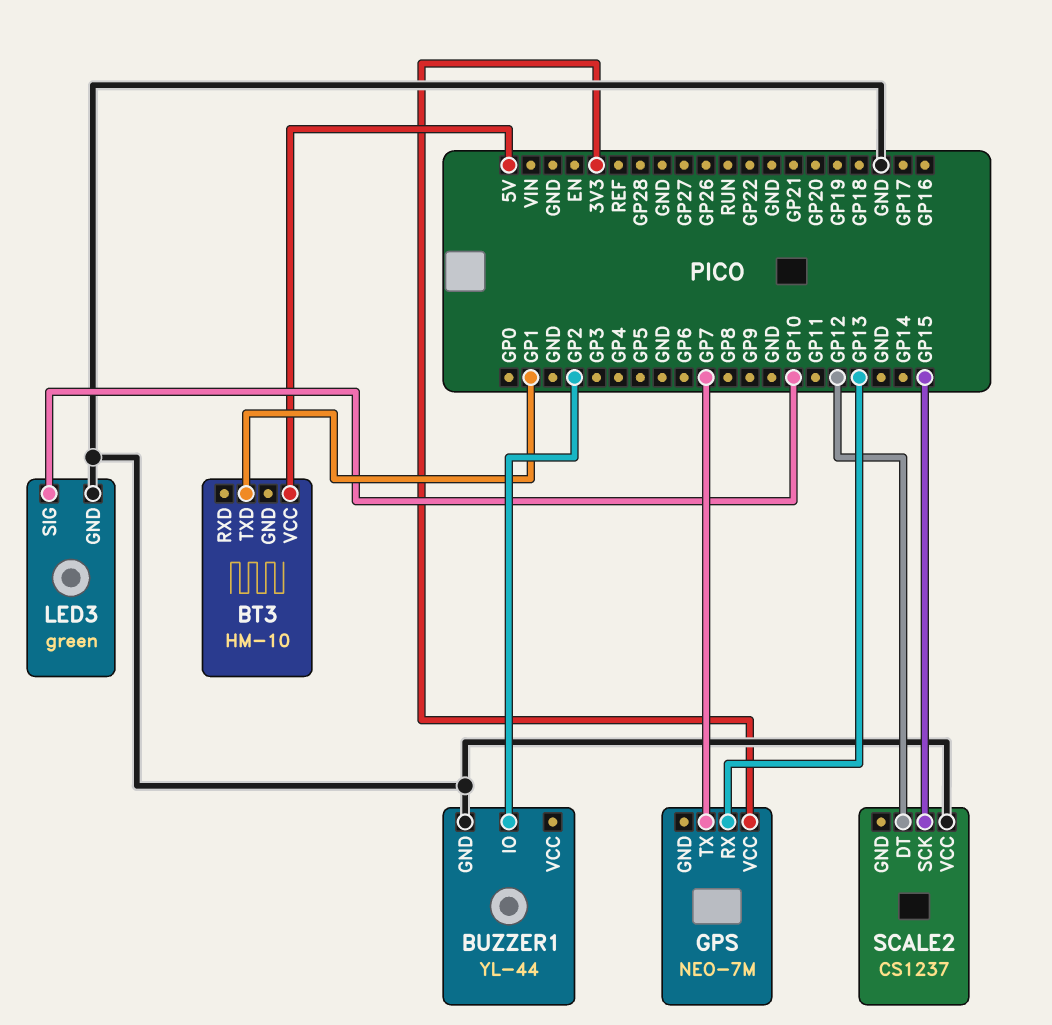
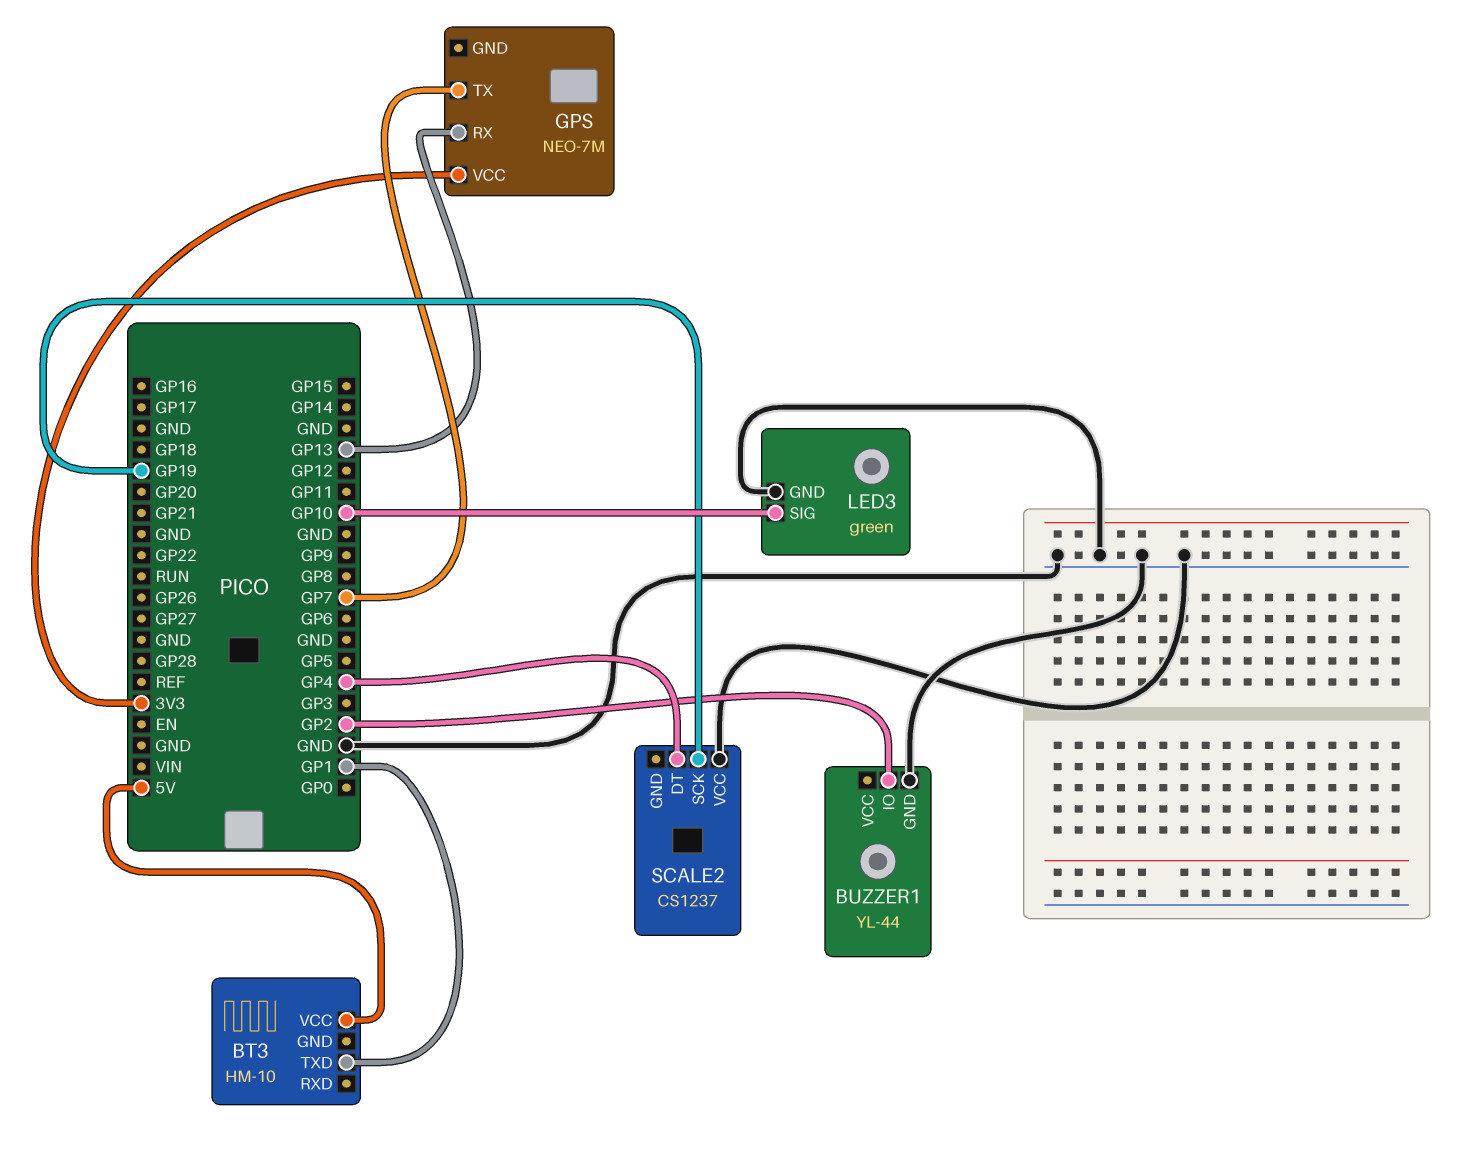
SCALE2 pin DT: GP12 -> GP4
SCALE2 pin SCK: GP15 -> GP19

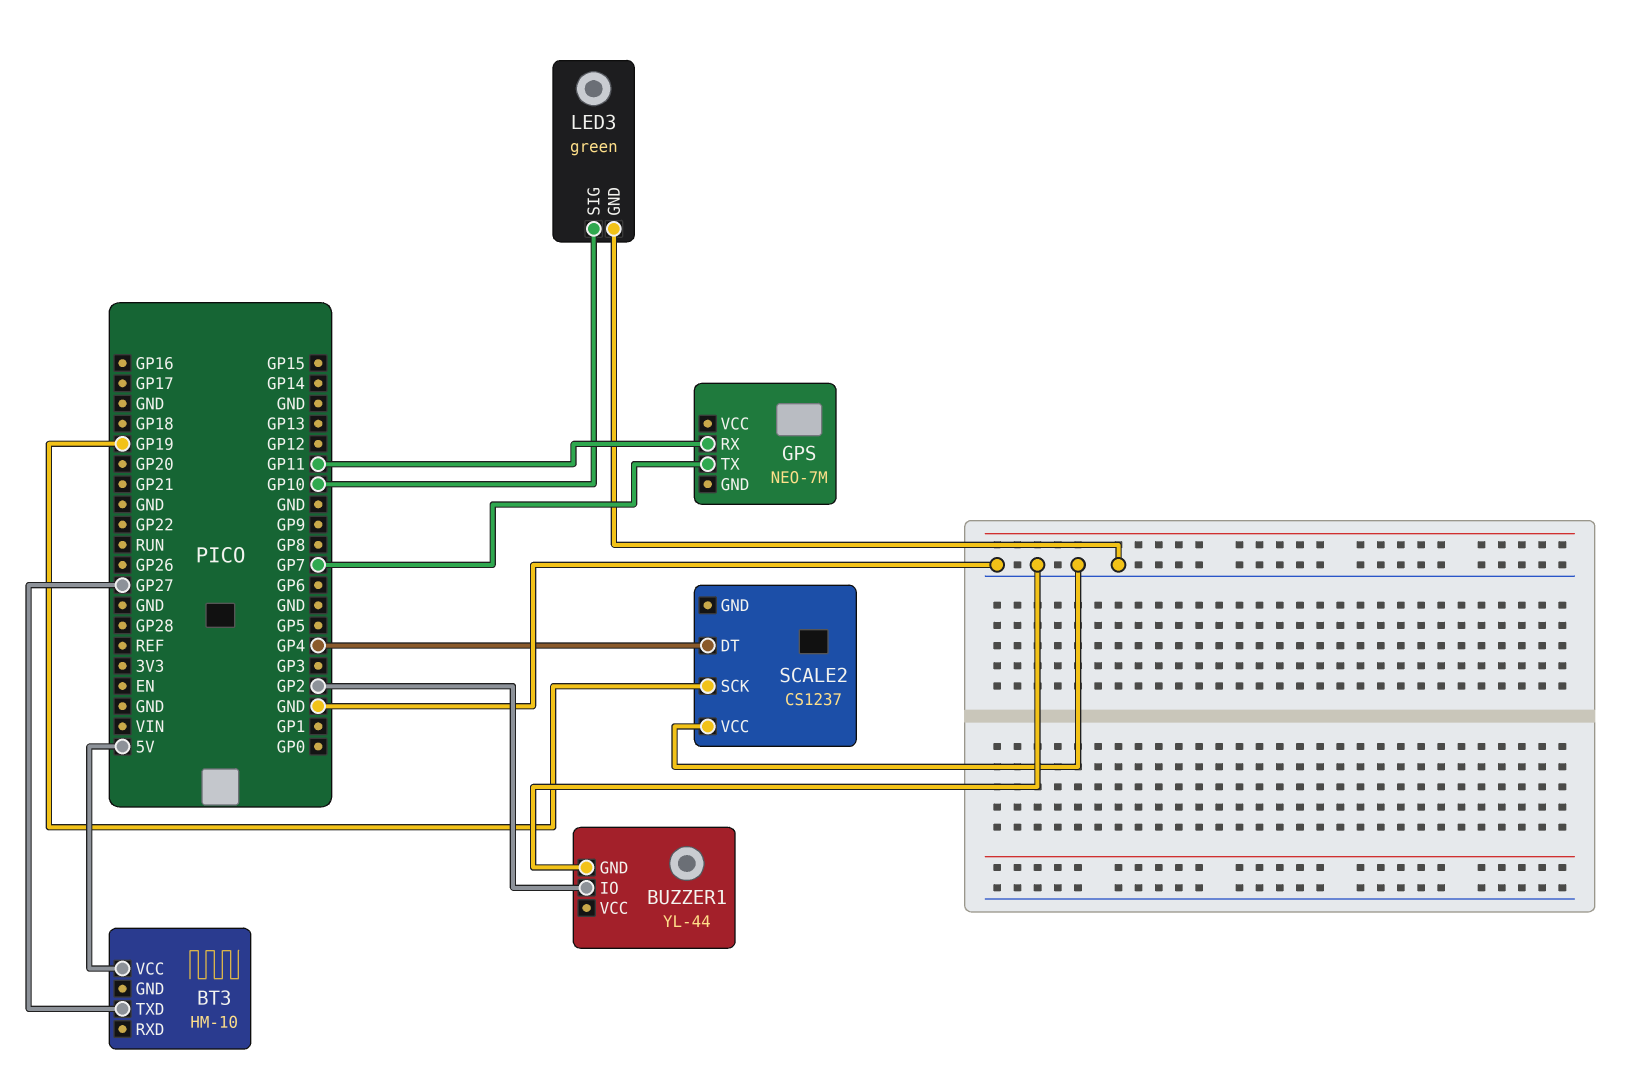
BT3 pin TXD: GP1 -> GP27
GPS pin RX: GP13 -> GP11
GPS pin VCC: 3V3 -> none

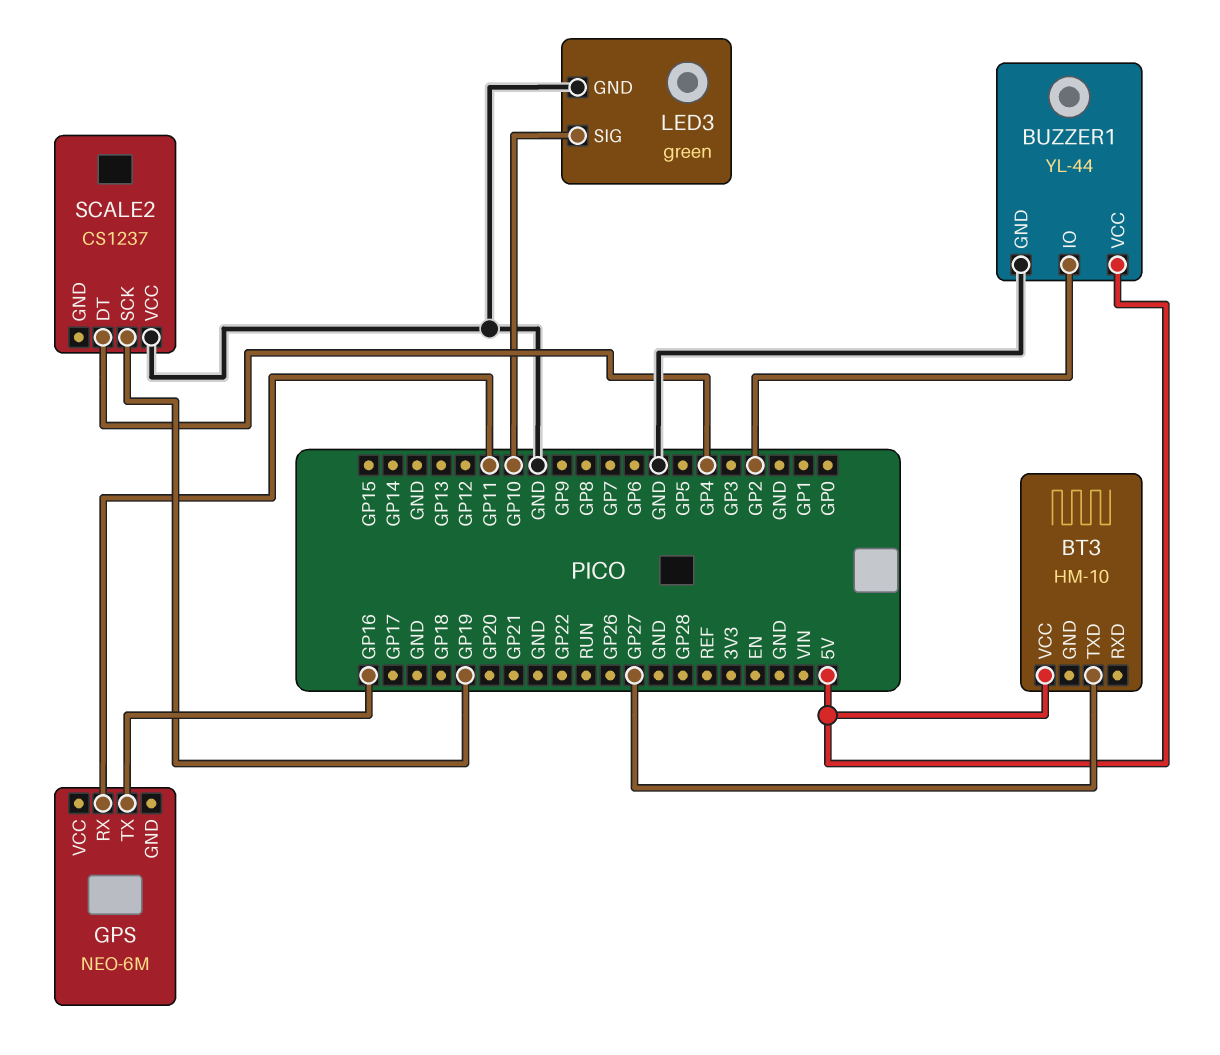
BUZZER1 pin VCC: none -> 5V
GPS: NEO-7M -> NEO-6M
GPS pin TX: GP7 -> GP16

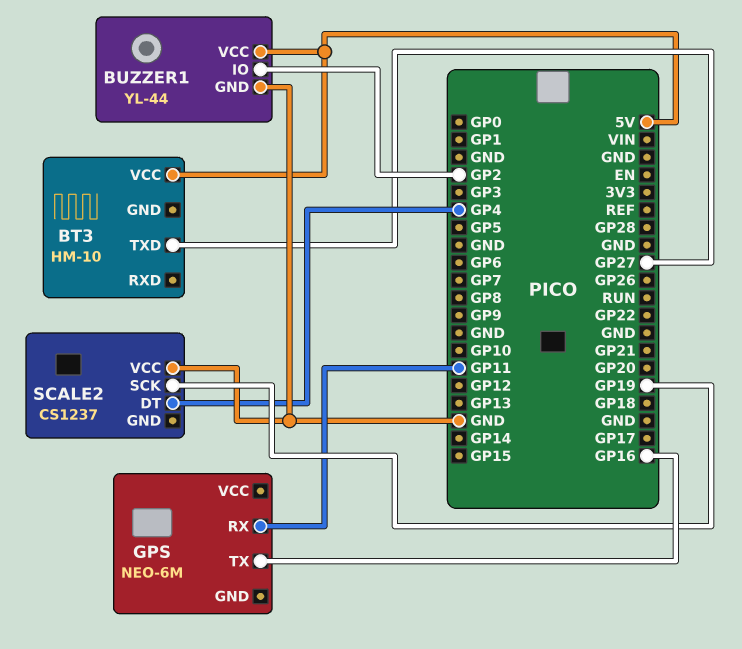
LED3: green -> none
LED3 pin GND: GND -> none
LED3 pin SIG: GP10 -> none

